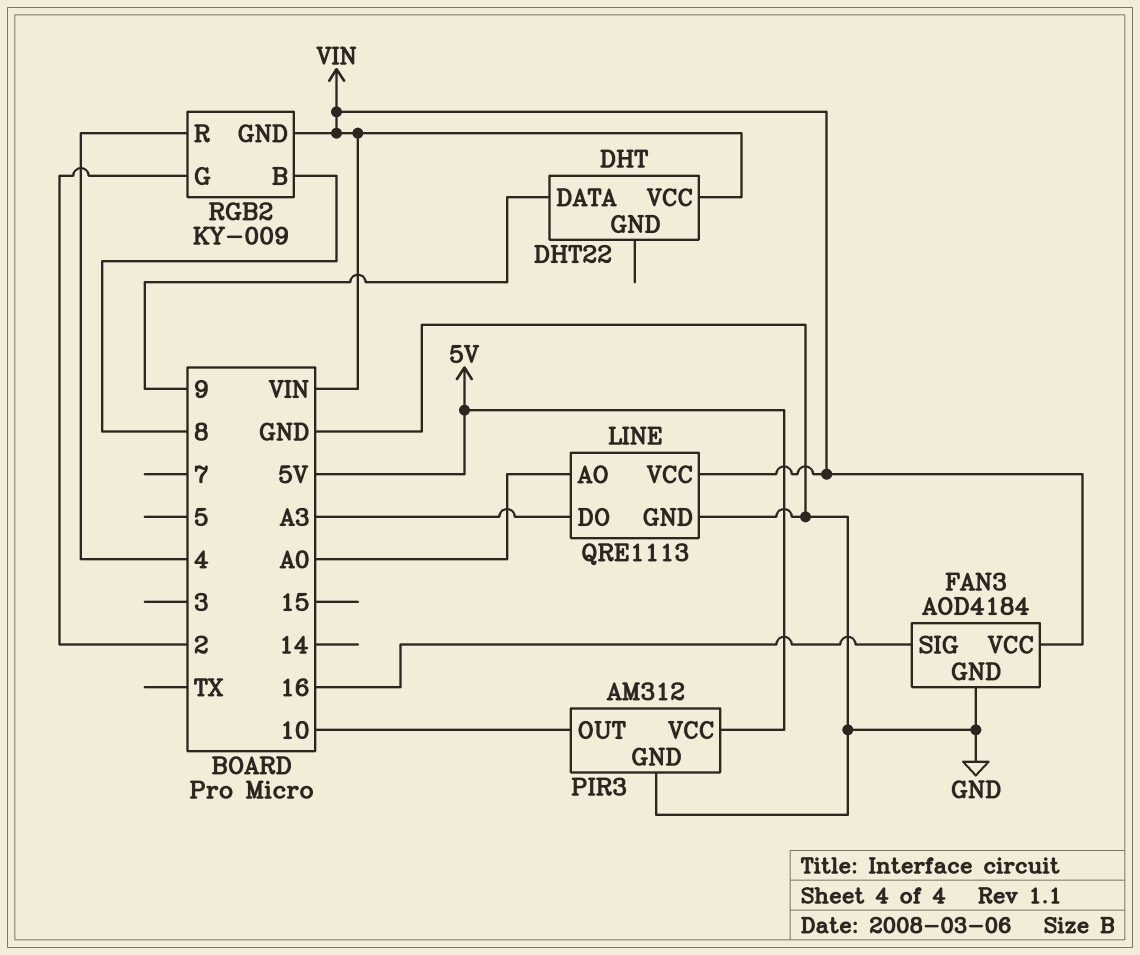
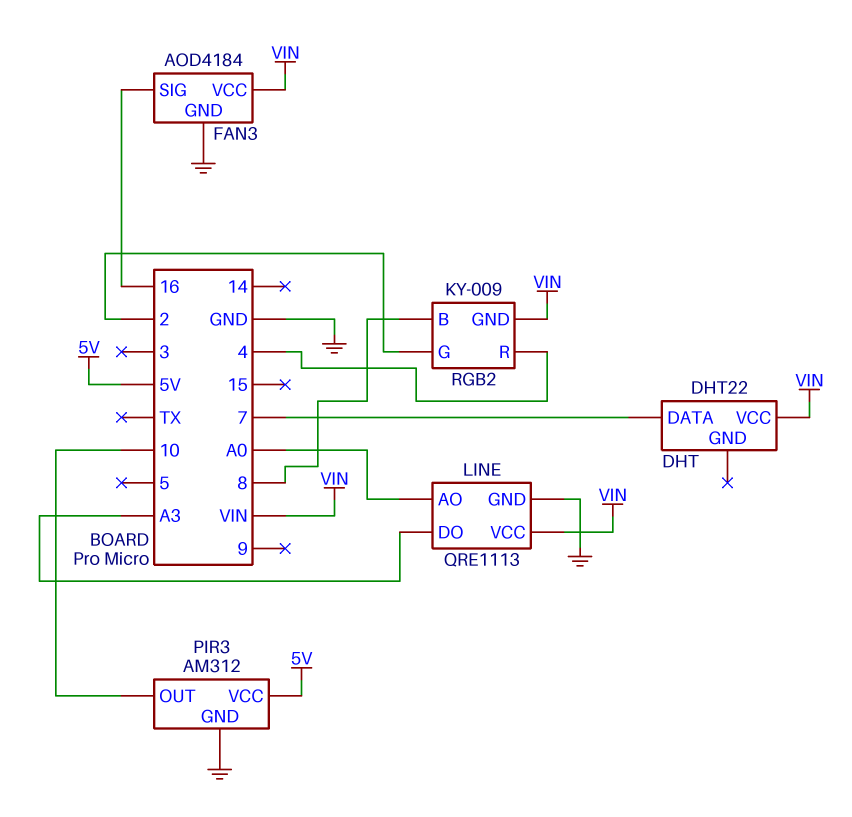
DHT pin DATA: 9 -> 7

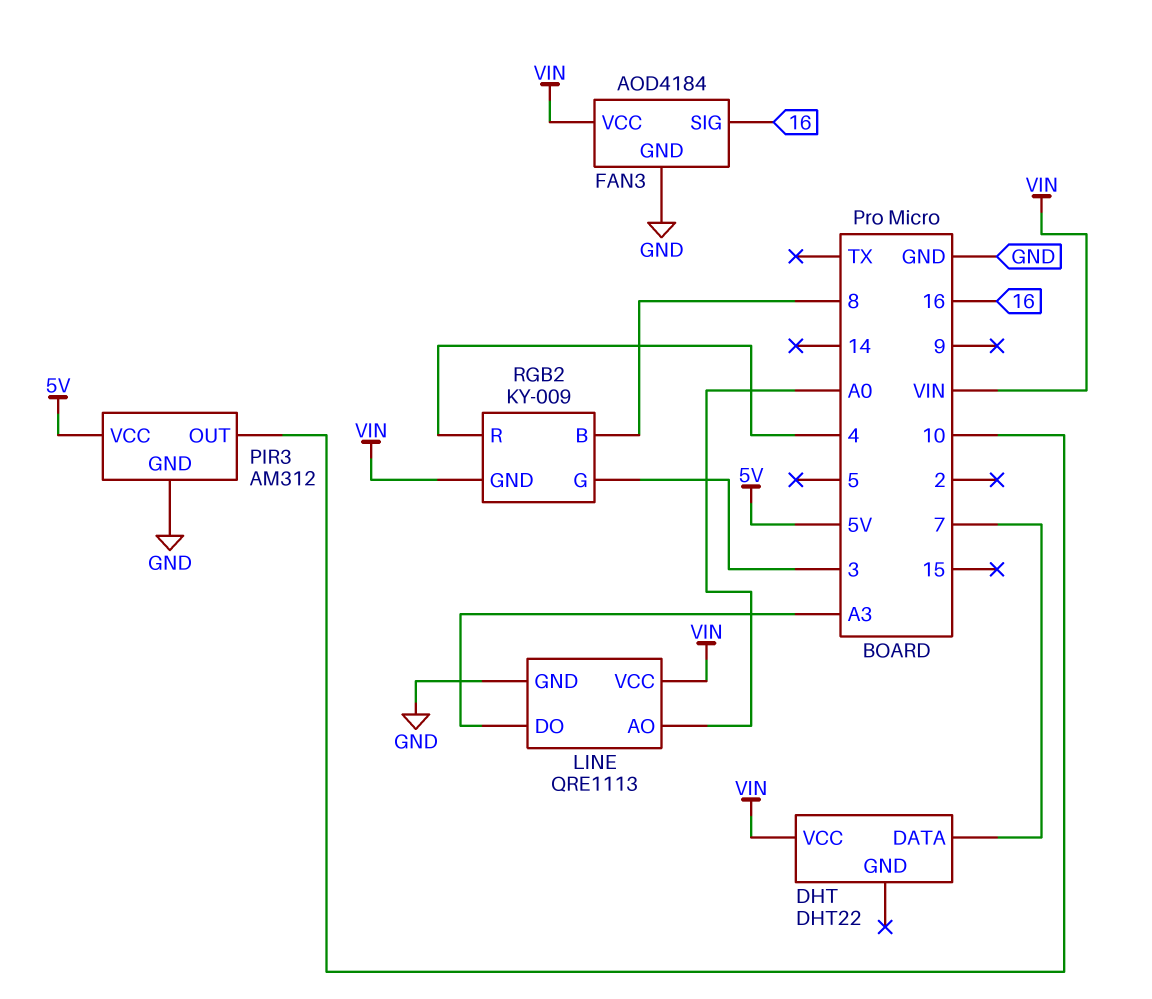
RGB2 pin G: 2 -> 3

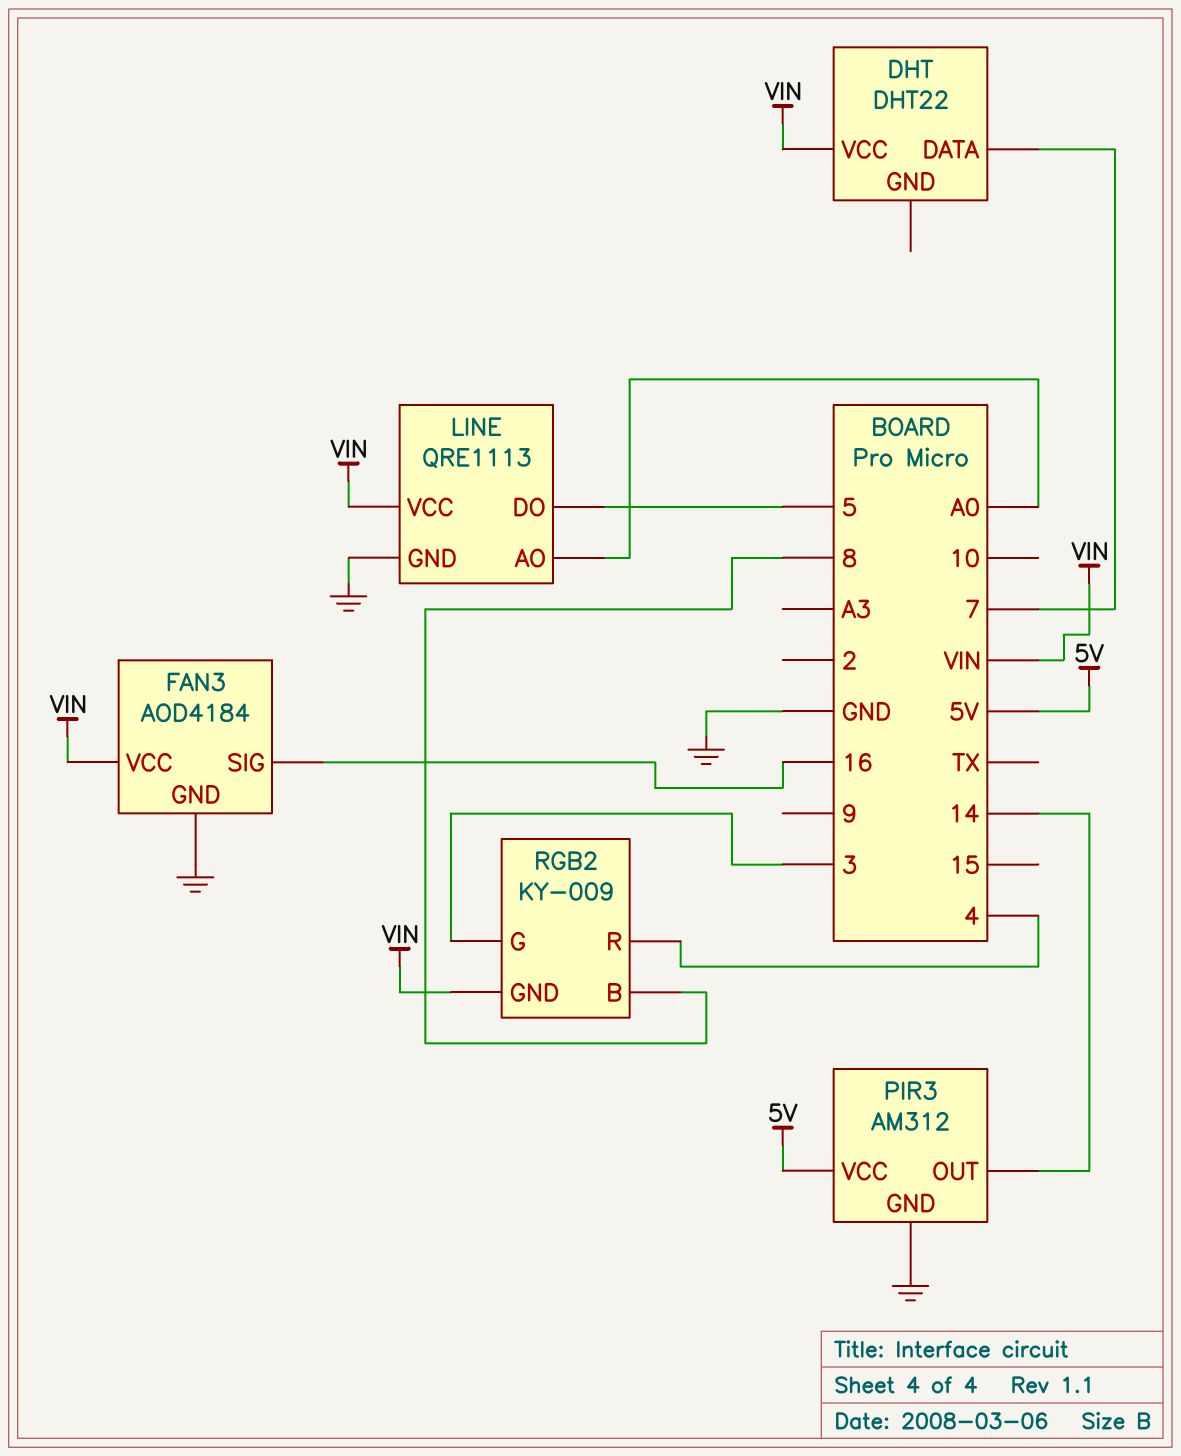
LINE pin DO: A3 -> 5
PIR3 pin OUT: 10 -> 14

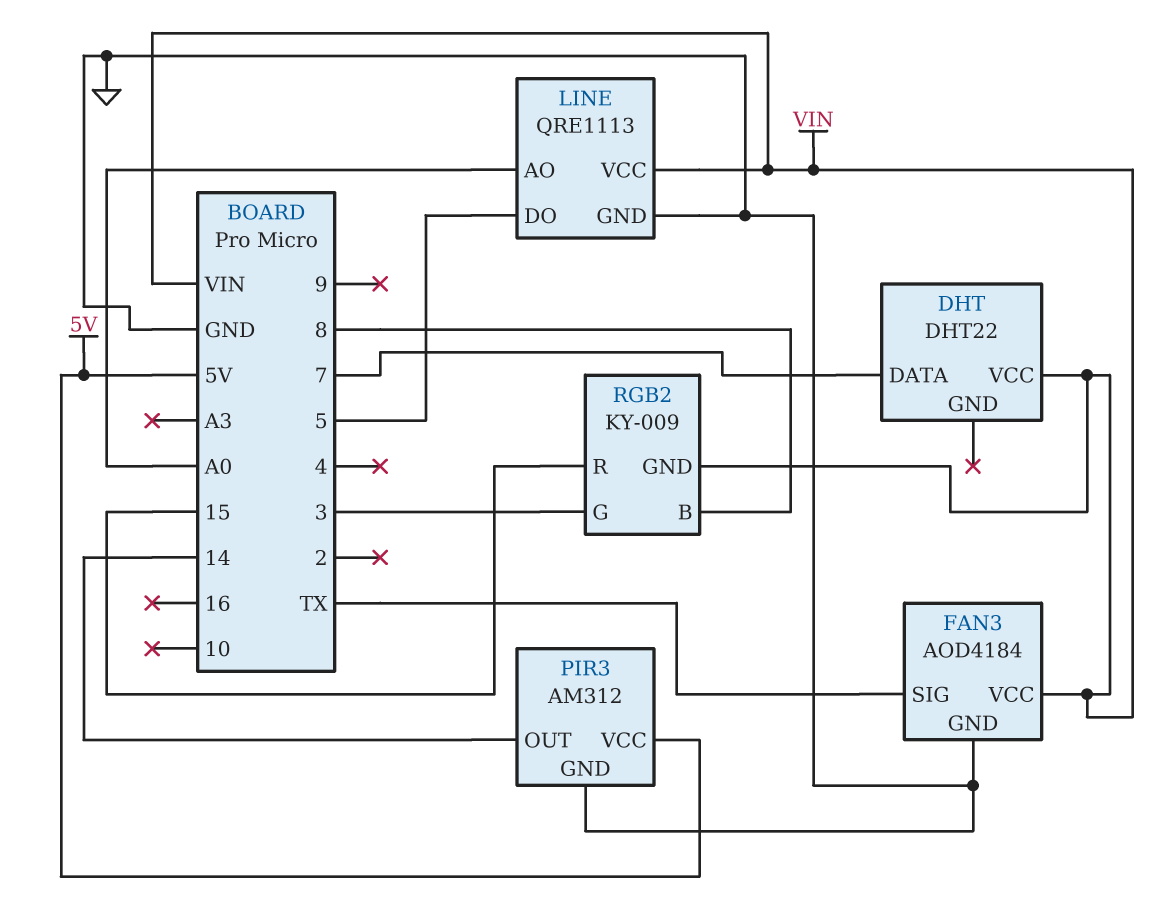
FAN3 pin SIG: 16 -> TX
RGB2 pin R: 4 -> 15

